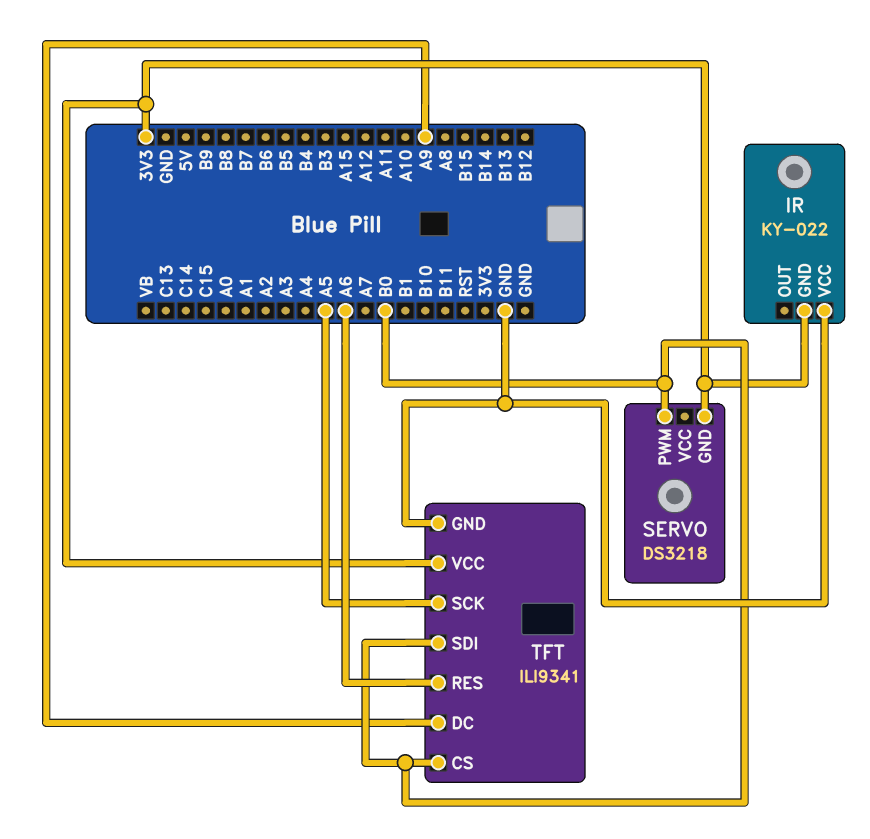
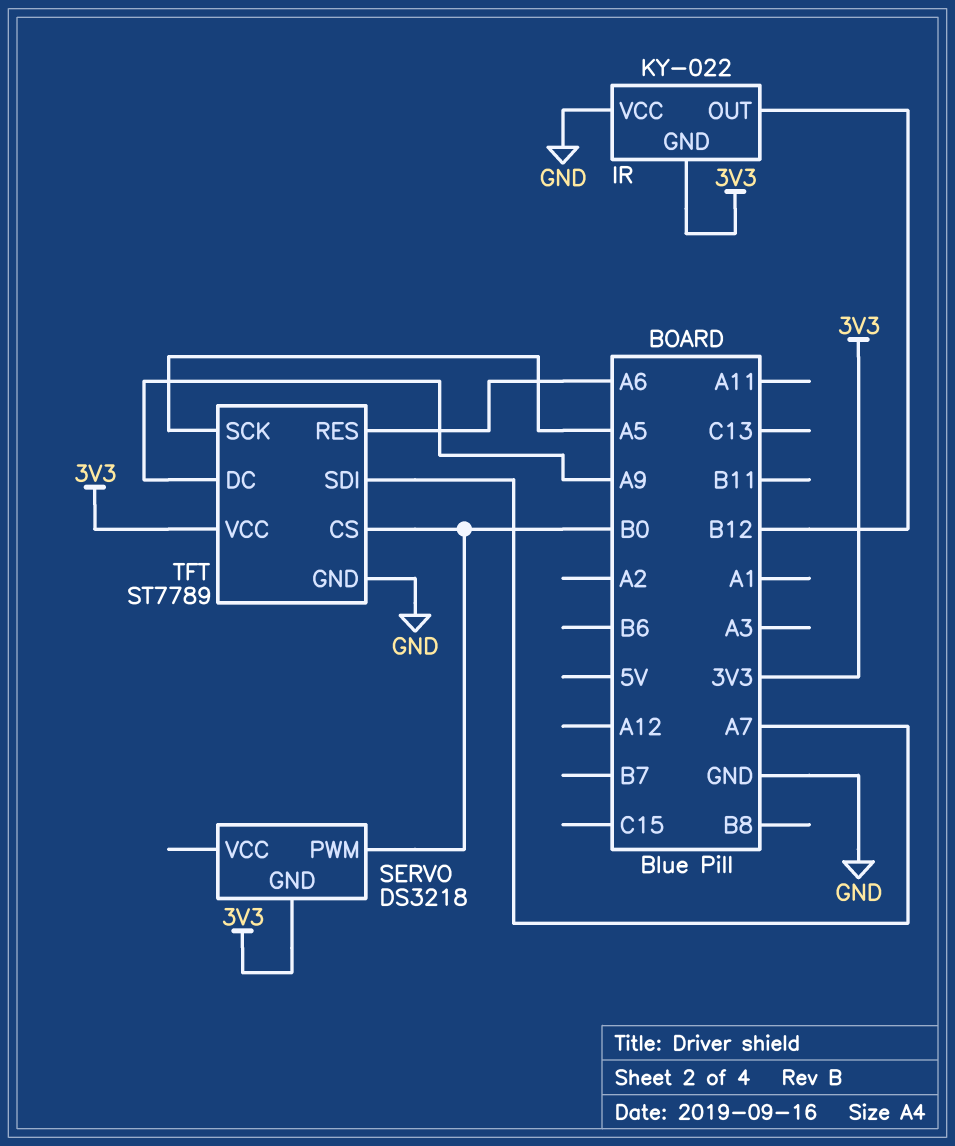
IR pin OUT: none -> B12
TFT: ILI9341 -> ST7789
TFT pin SDI: B0 -> A7

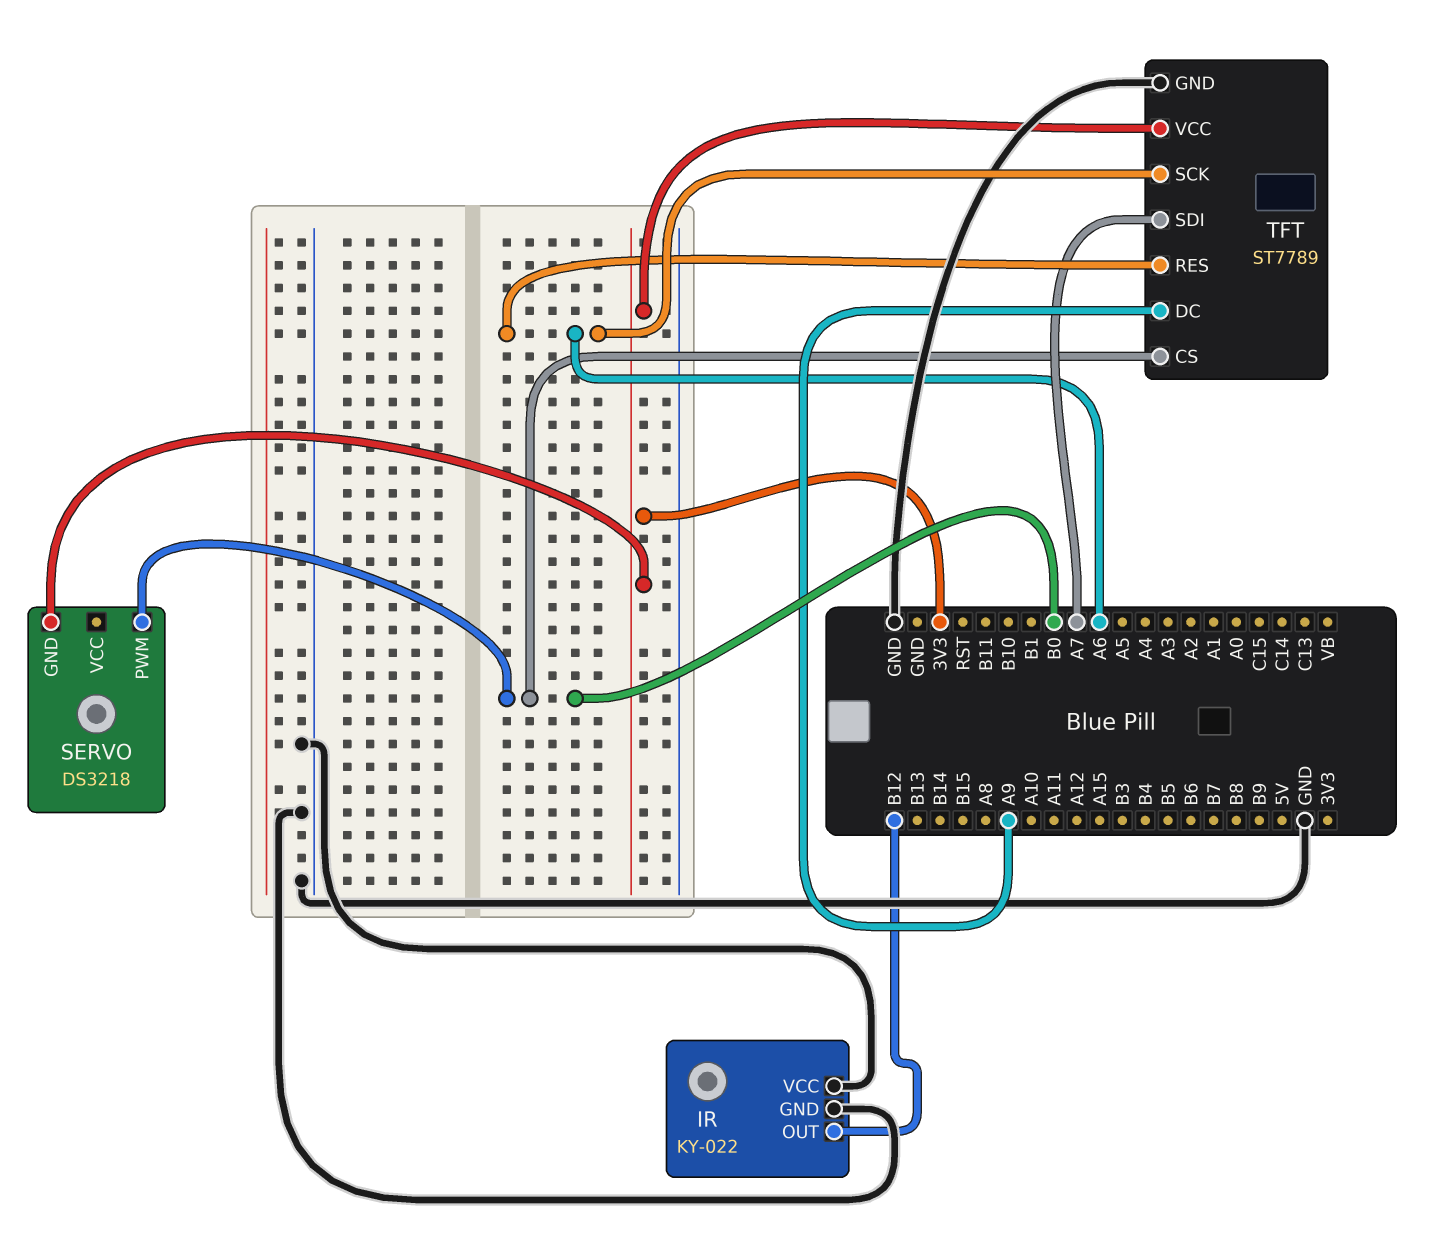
IR pin GND: 3V3 -> GND
TFT pin SCK: A5 -> A6

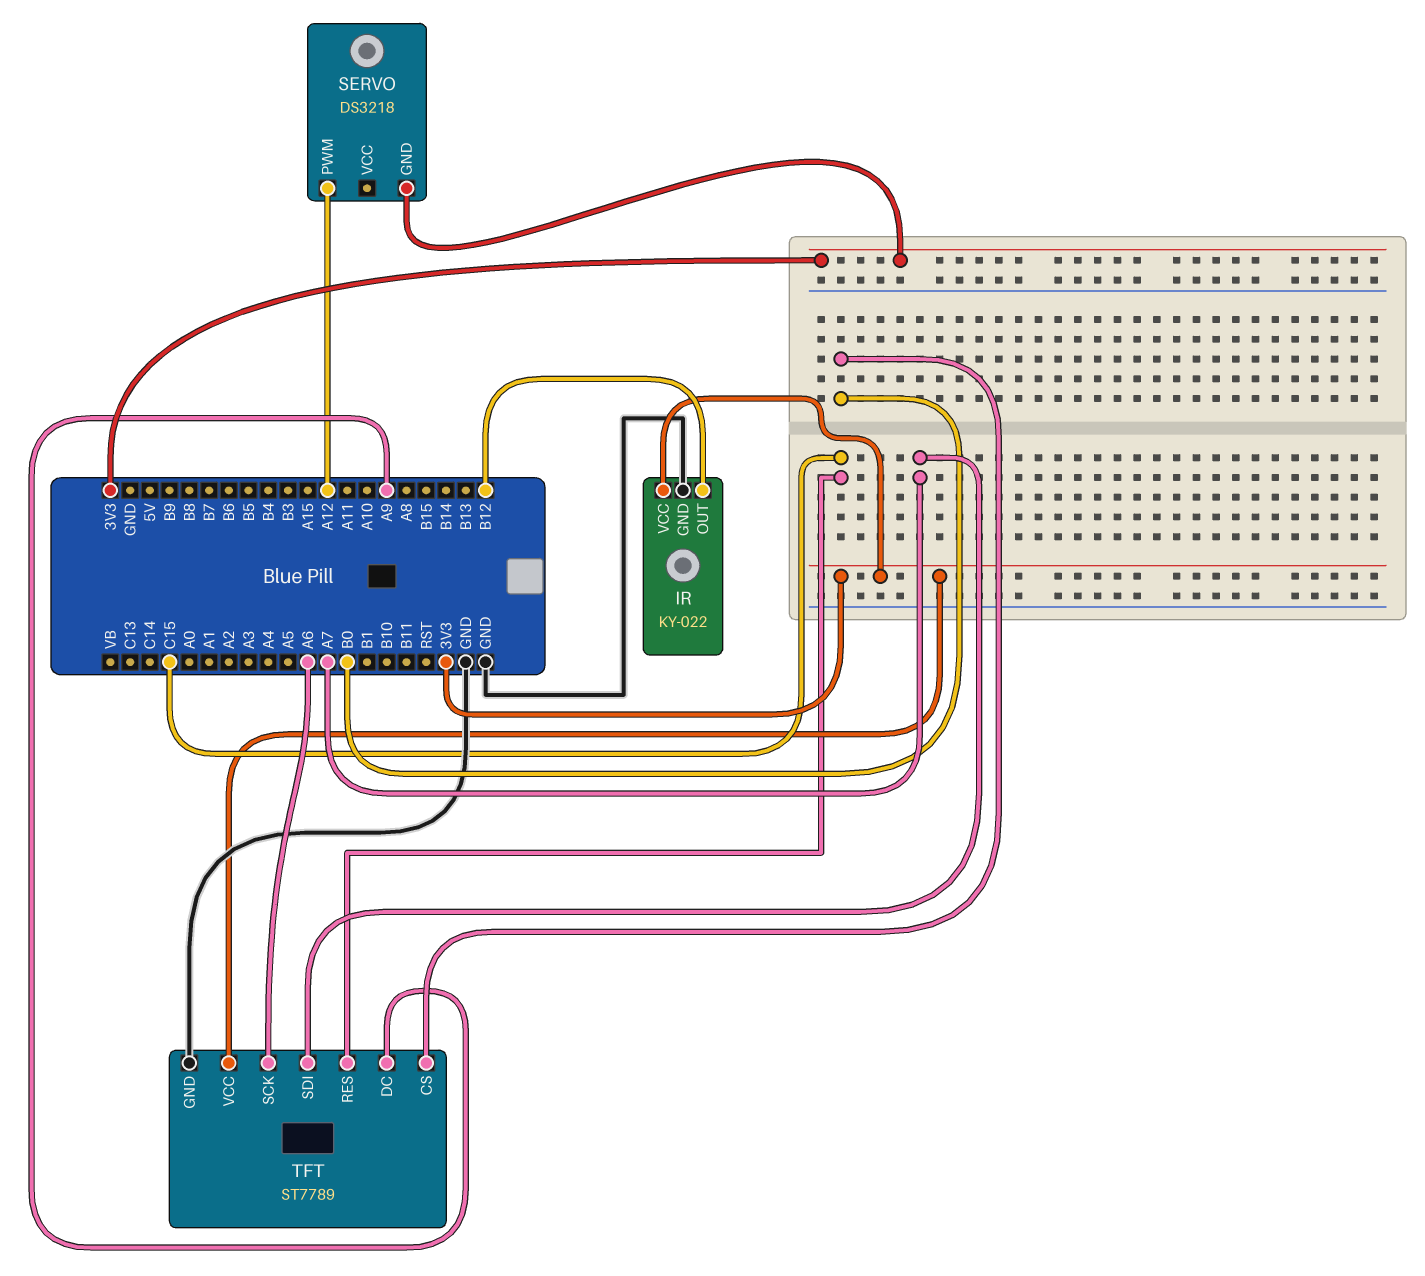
IR pin VCC: GND -> 3V3
SERVO pin PWM: B0 -> A12
TFT pin RES: A6 -> C15

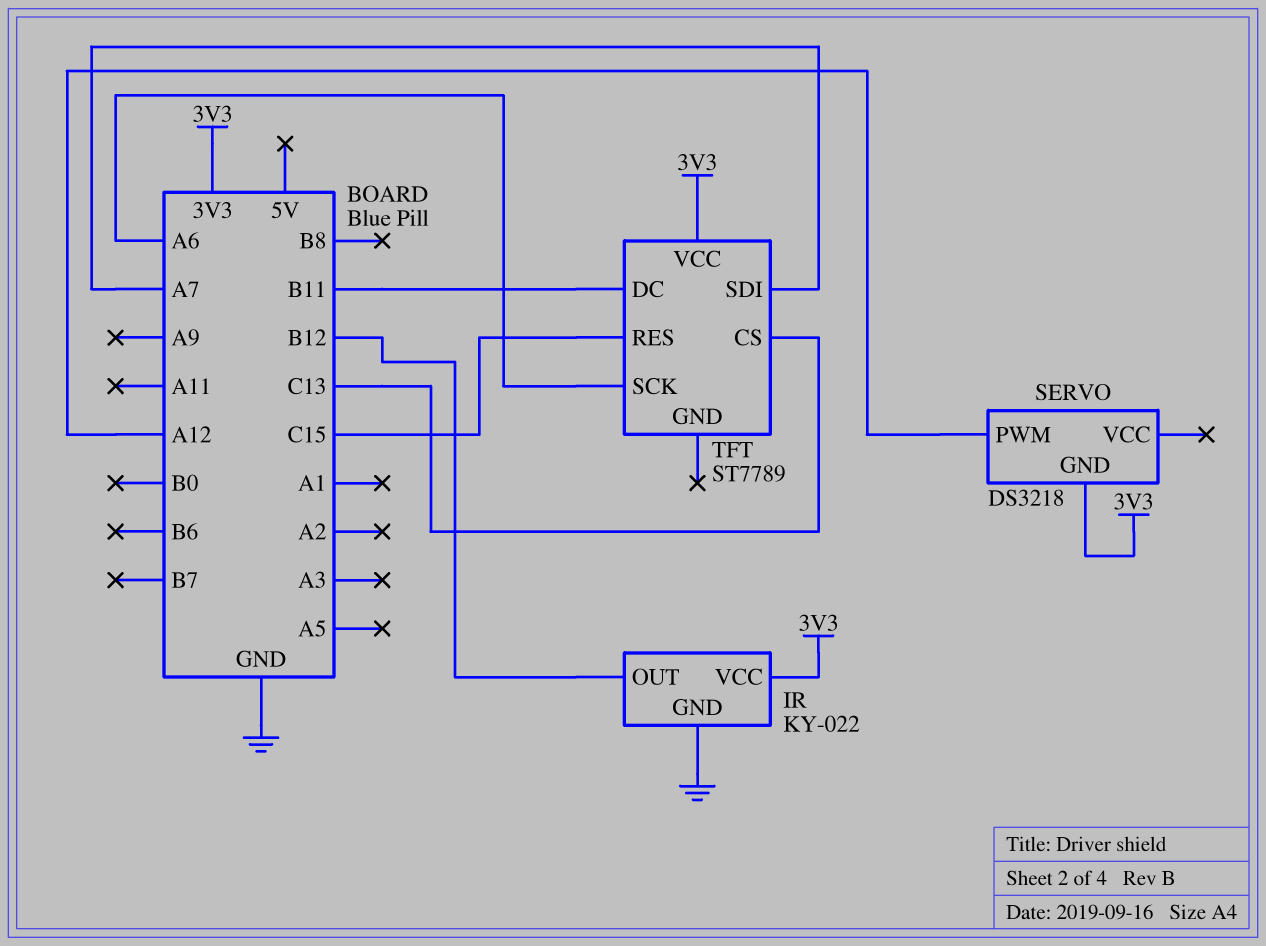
TFT pin CS: B0 -> C13
TFT pin DC: A9 -> B11
TFT pin GND: GND -> none

